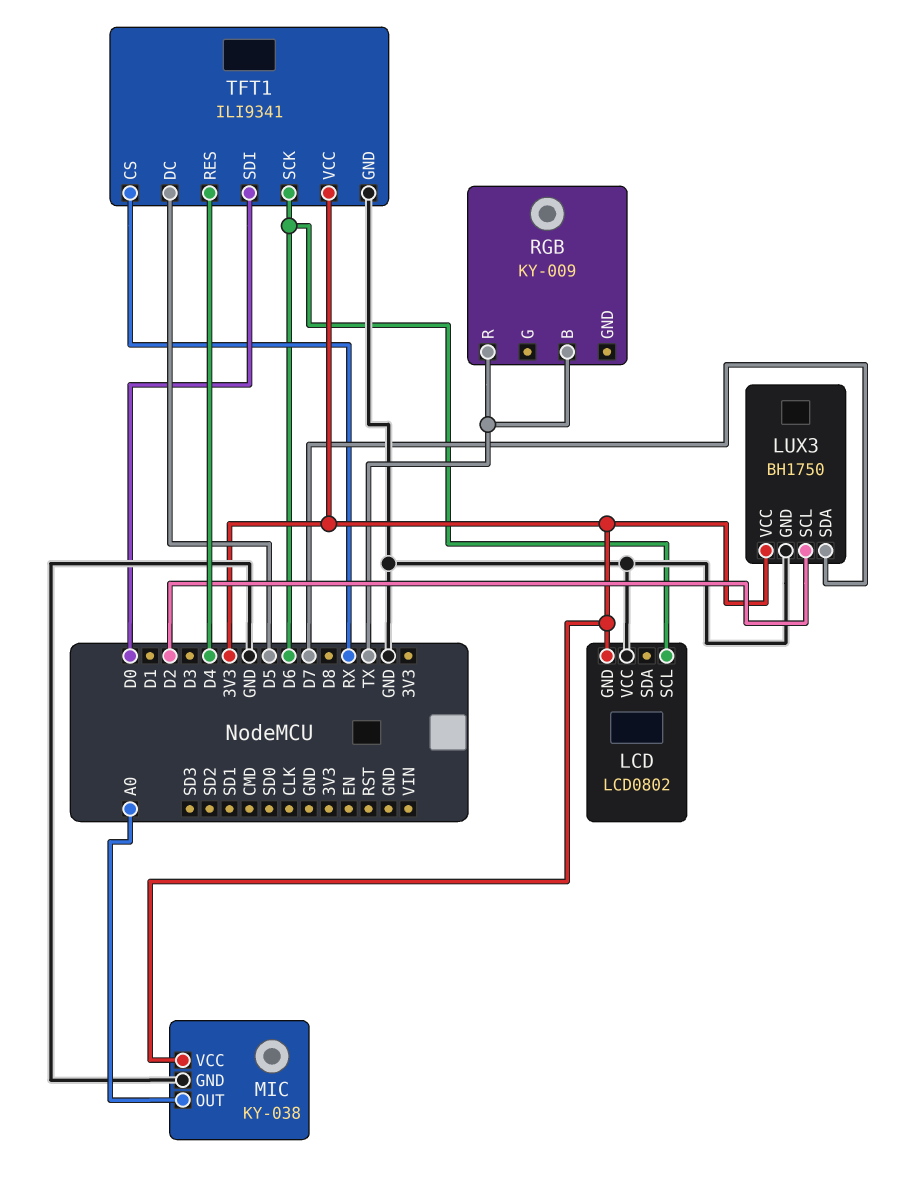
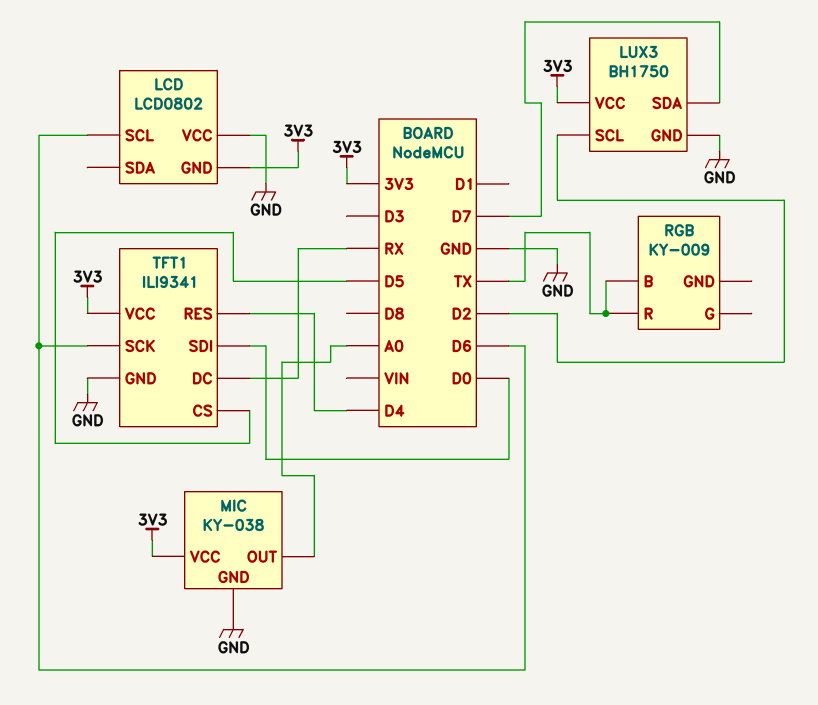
TFT1 pin CS: RX -> D5
TFT1 pin DC: D5 -> RX

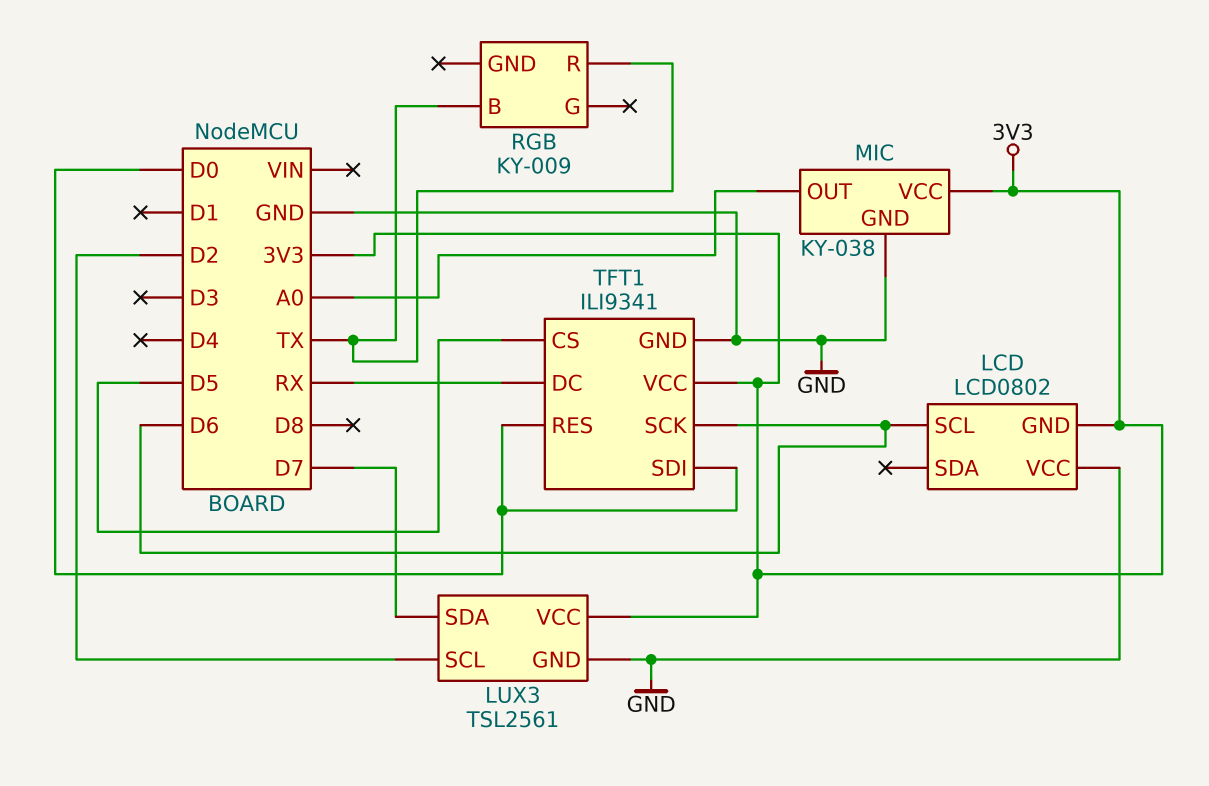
LUX3: BH1750 -> TSL2561
TFT1 pin RES: D4 -> D0

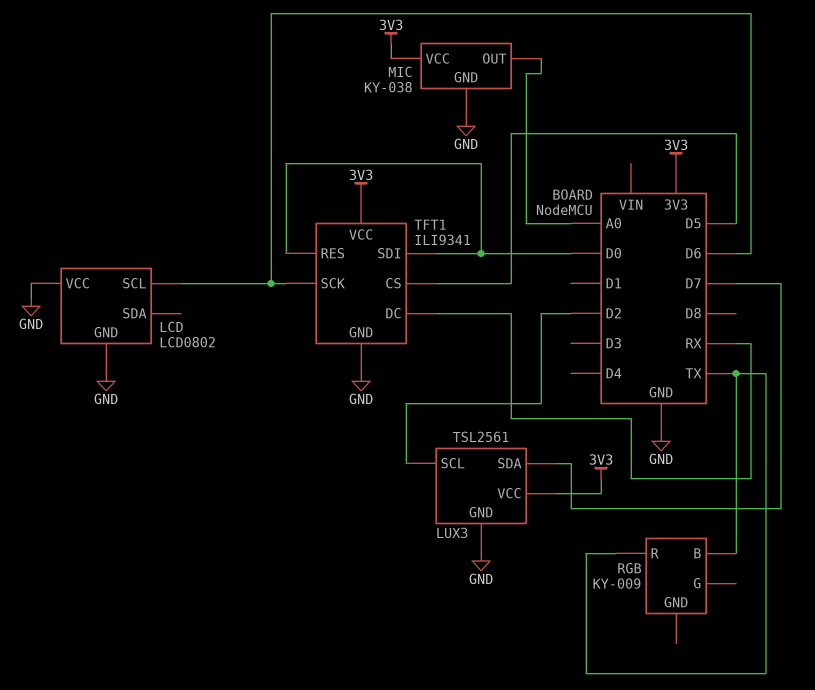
LCD pin GND: 3V3 -> GND

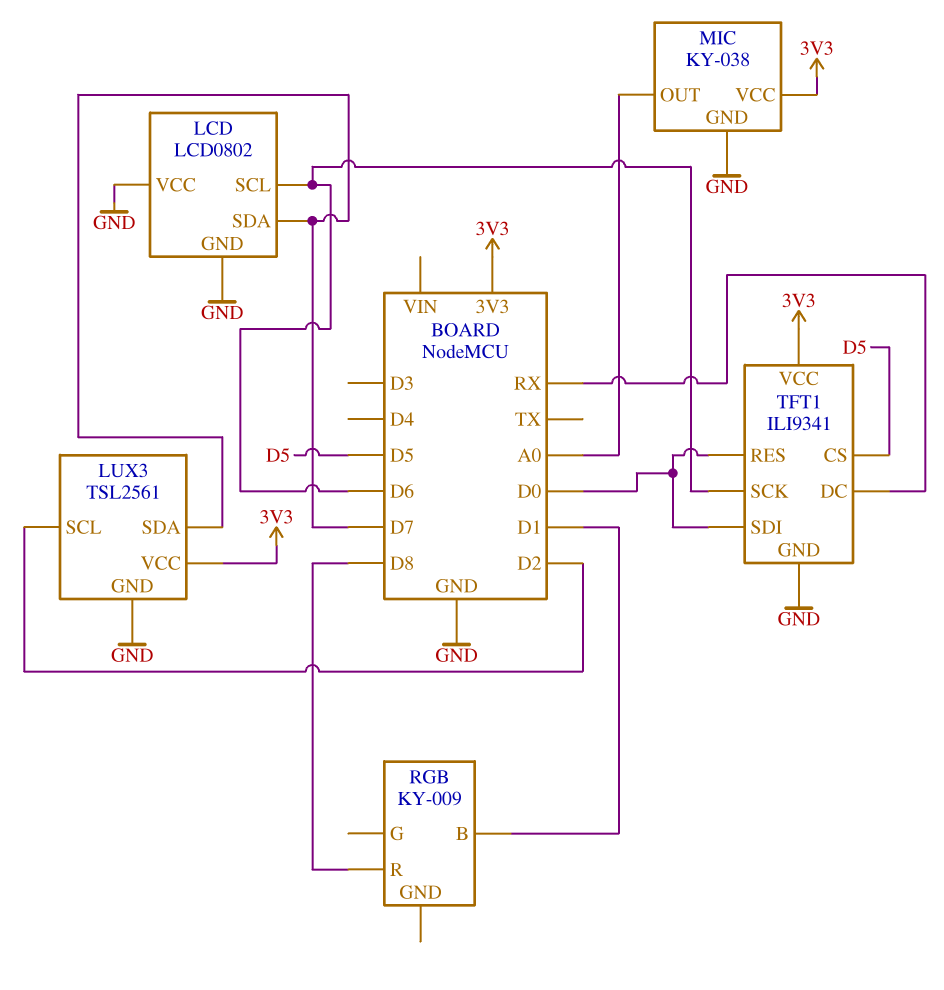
LCD pin SDA: none -> D7
RGB pin B: TX -> D1
RGB pin R: TX -> D8

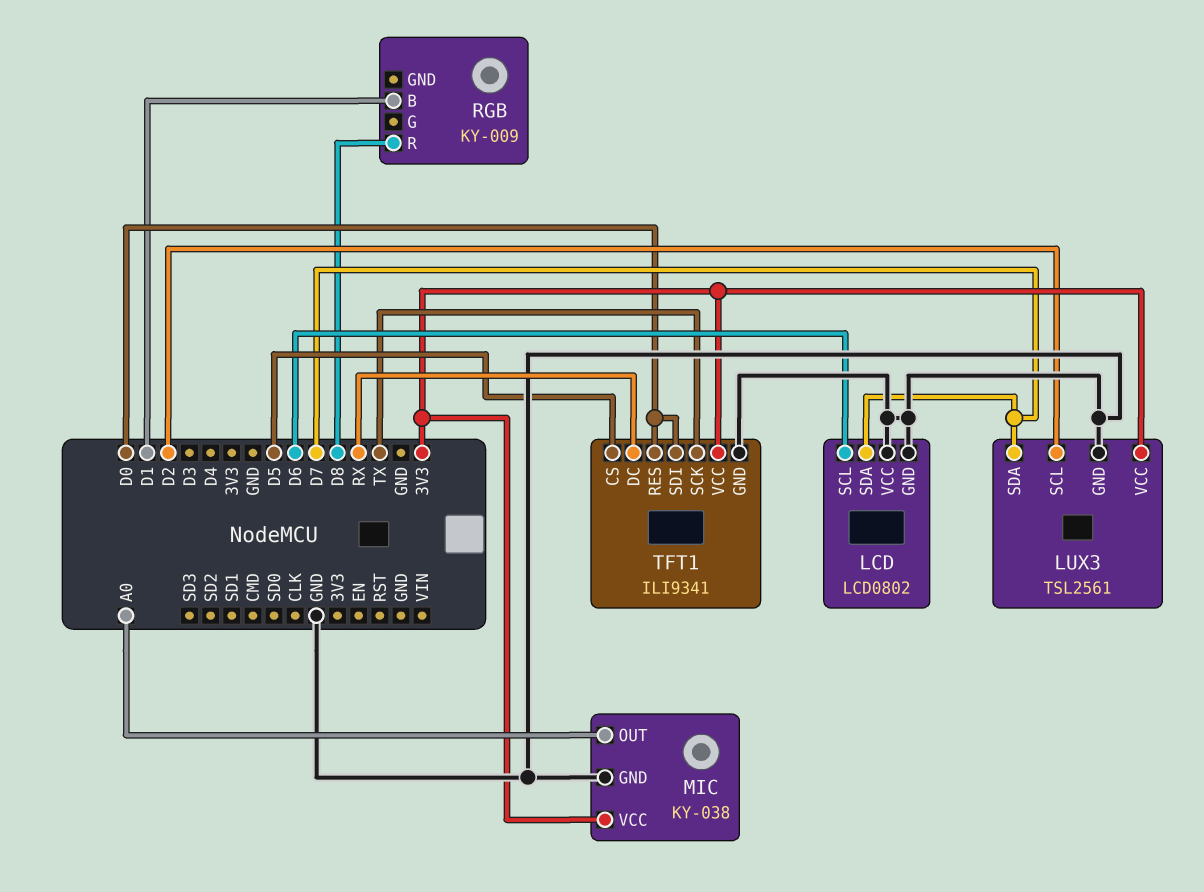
TFT1 pin SCK: D6 -> TX

